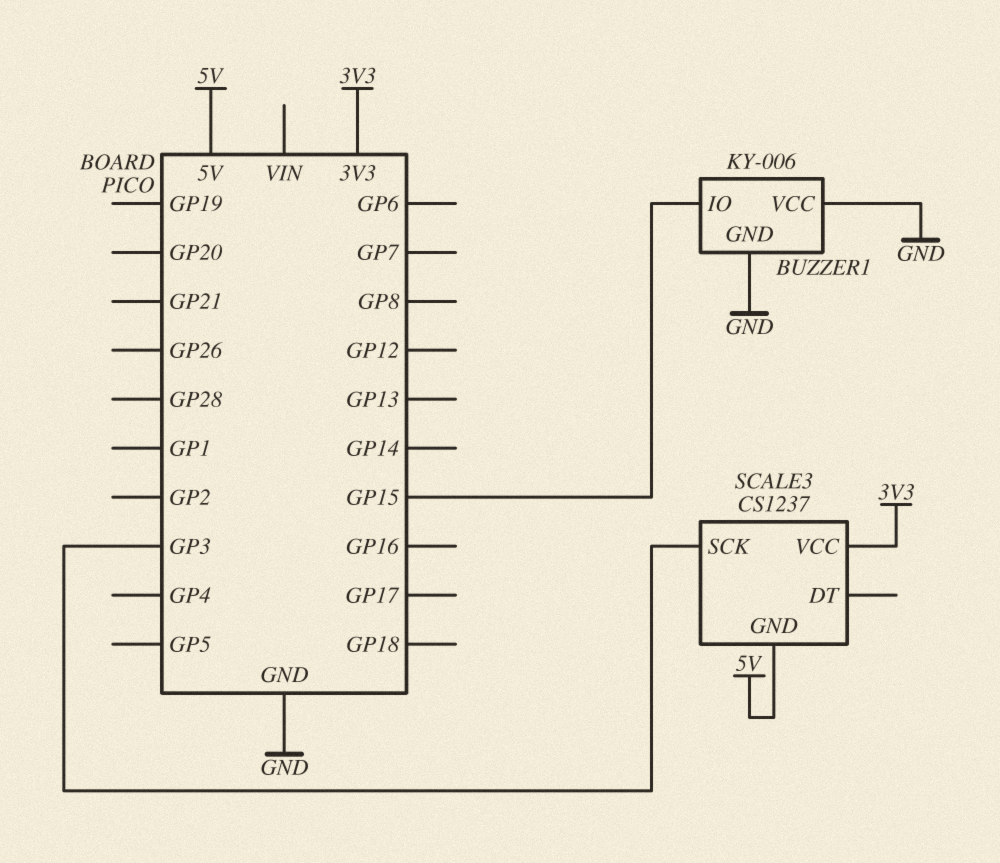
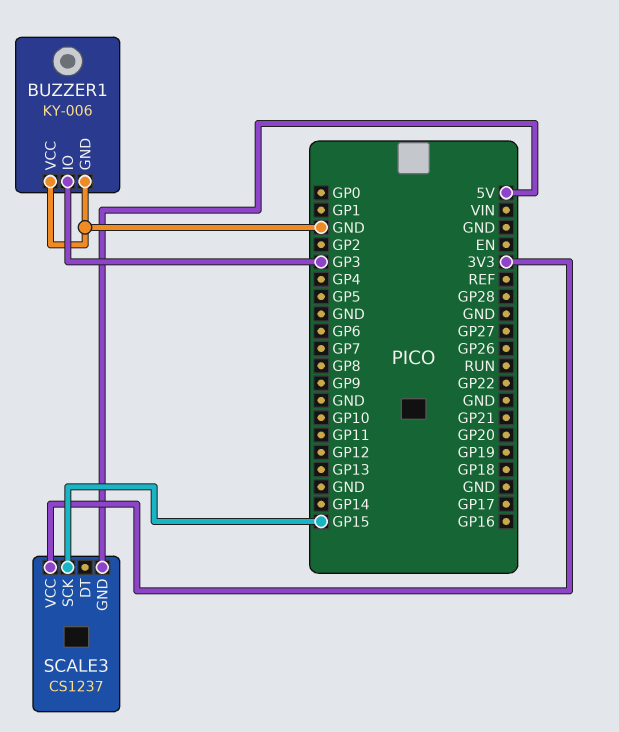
BUZZER1 pin IO: GP15 -> GP3
SCALE3 pin SCK: GP3 -> GP15

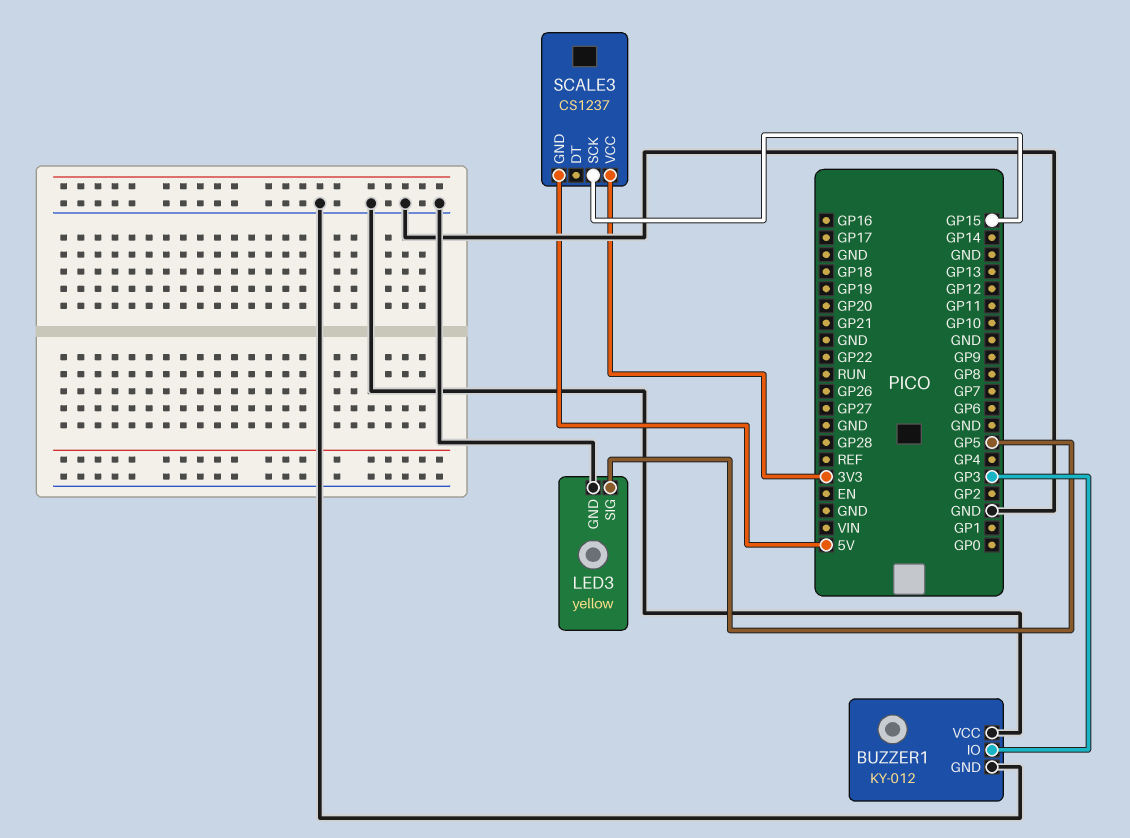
BUZZER1: KY-006 -> KY-012
LED3: none -> yellow
LED3 pin GND: none -> GND
LED3 pin SIG: none -> GP5

